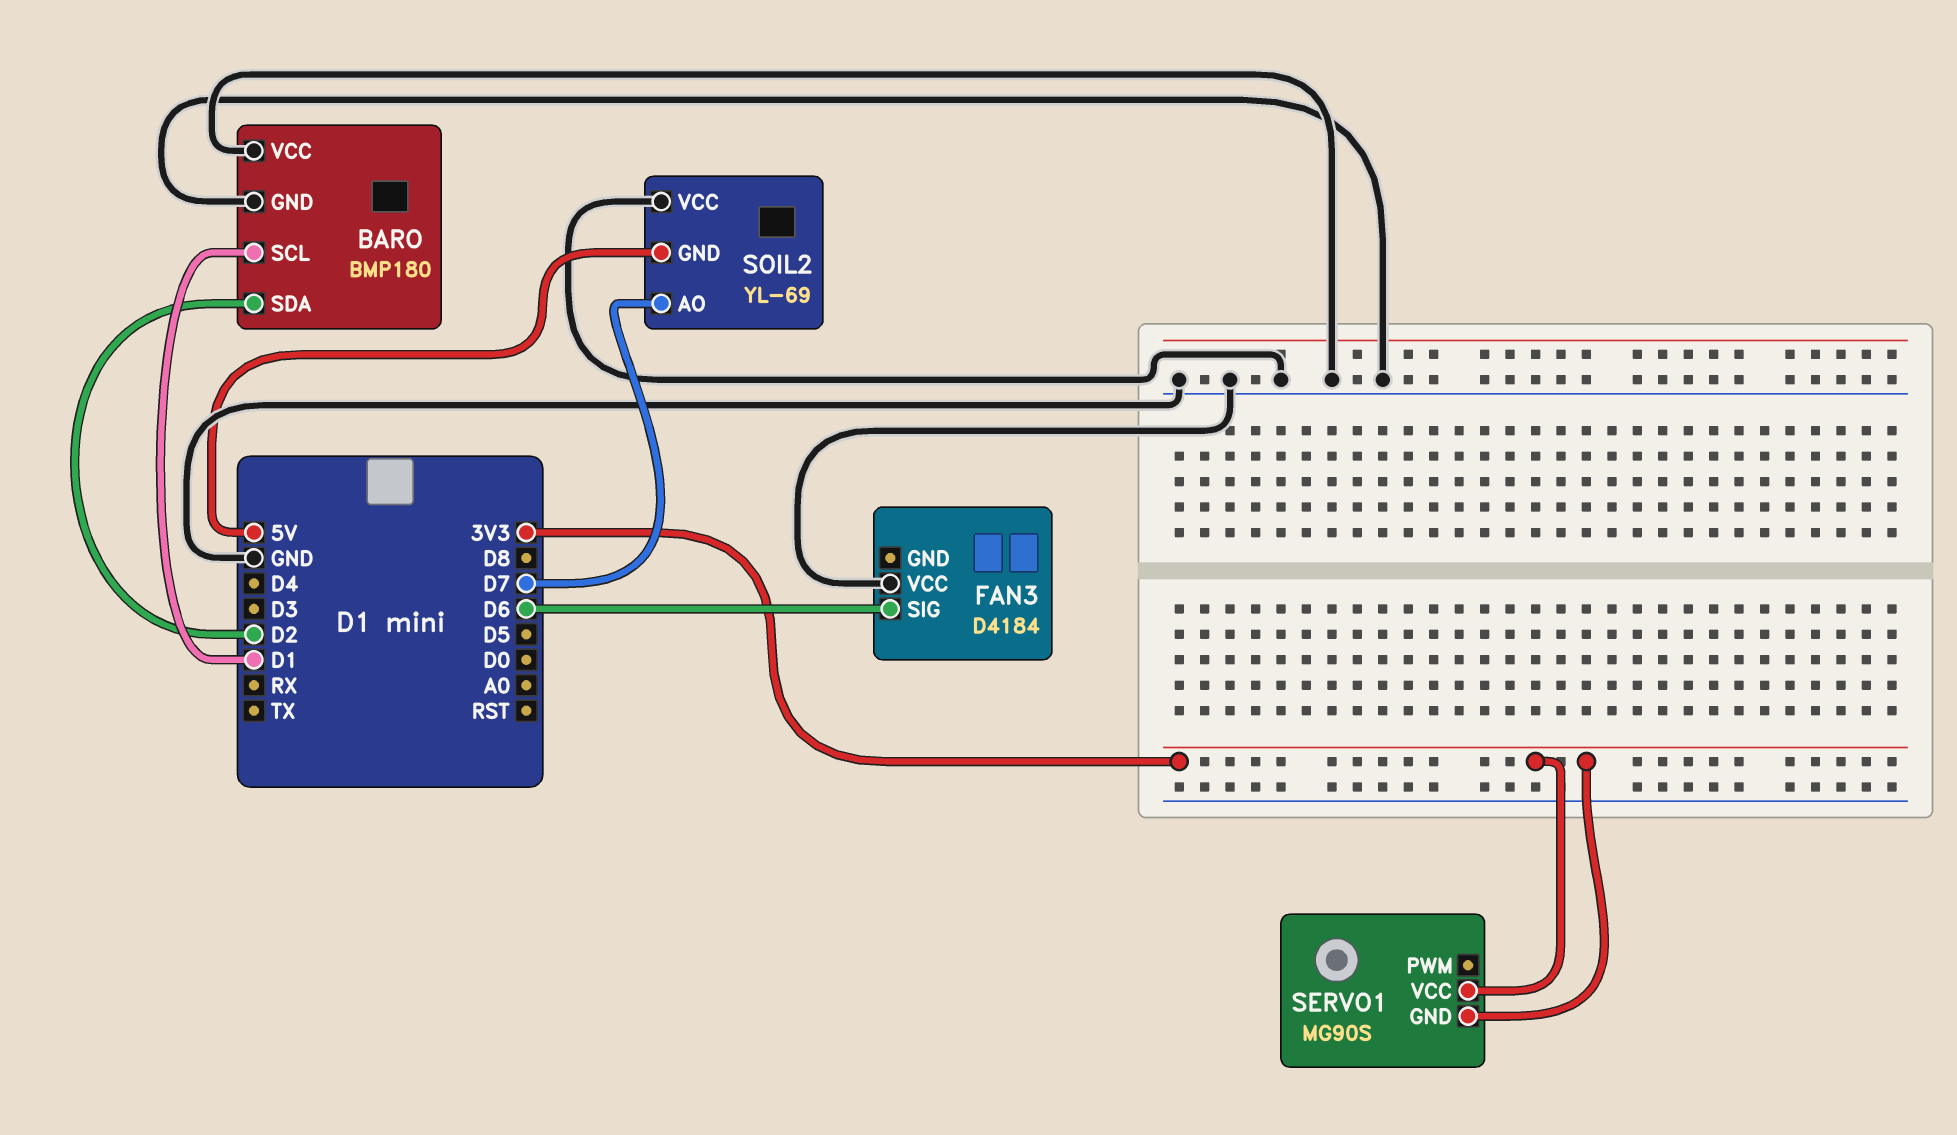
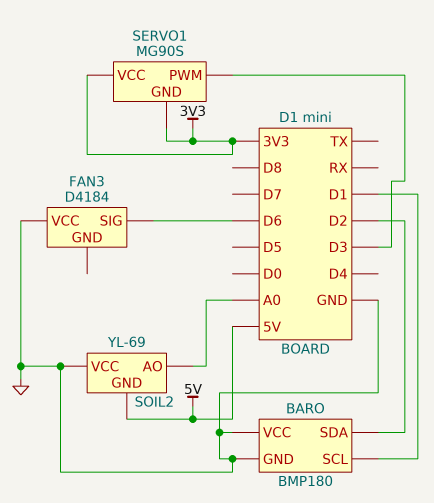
SERVO1 pin PWM: none -> D3
SOIL2 pin AO: D7 -> A0

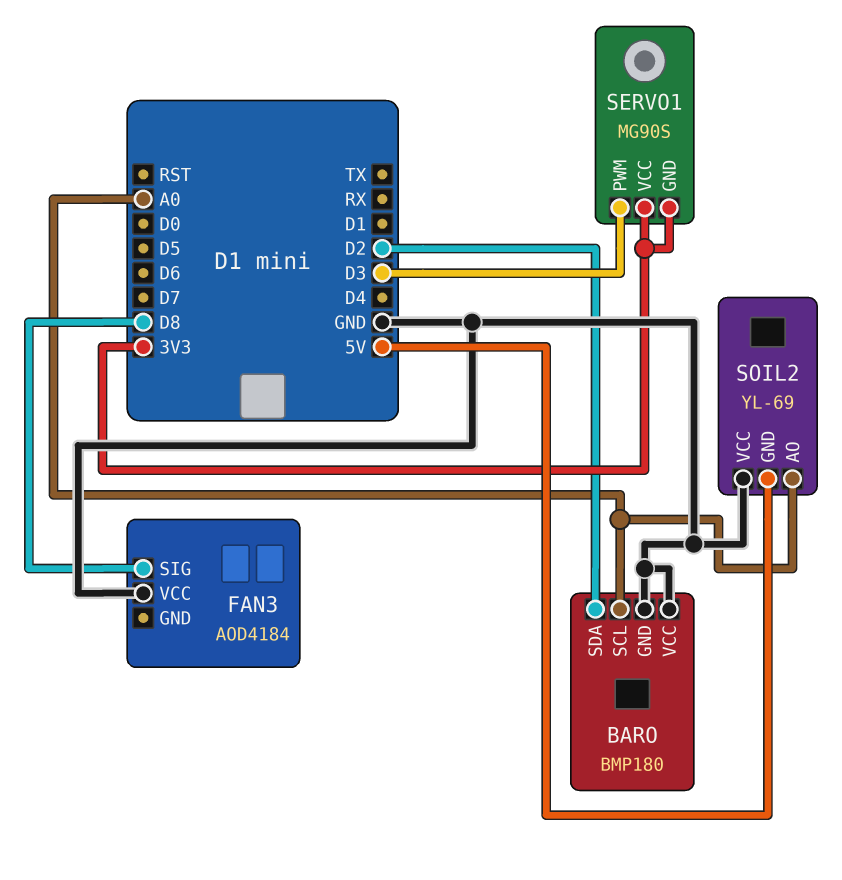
BARO pin SCL: D1 -> A0
FAN3: D4184 -> AOD4184
FAN3 pin SIG: D6 -> D8

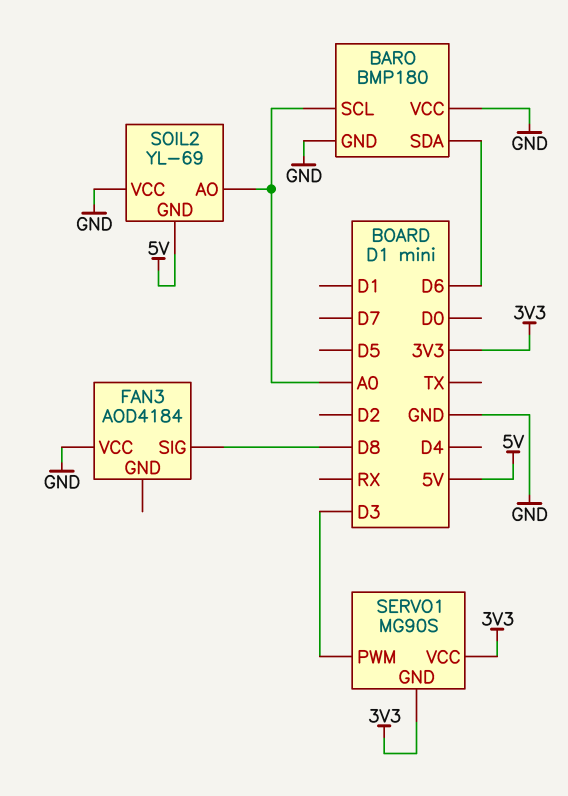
BARO pin SDA: D2 -> D6

